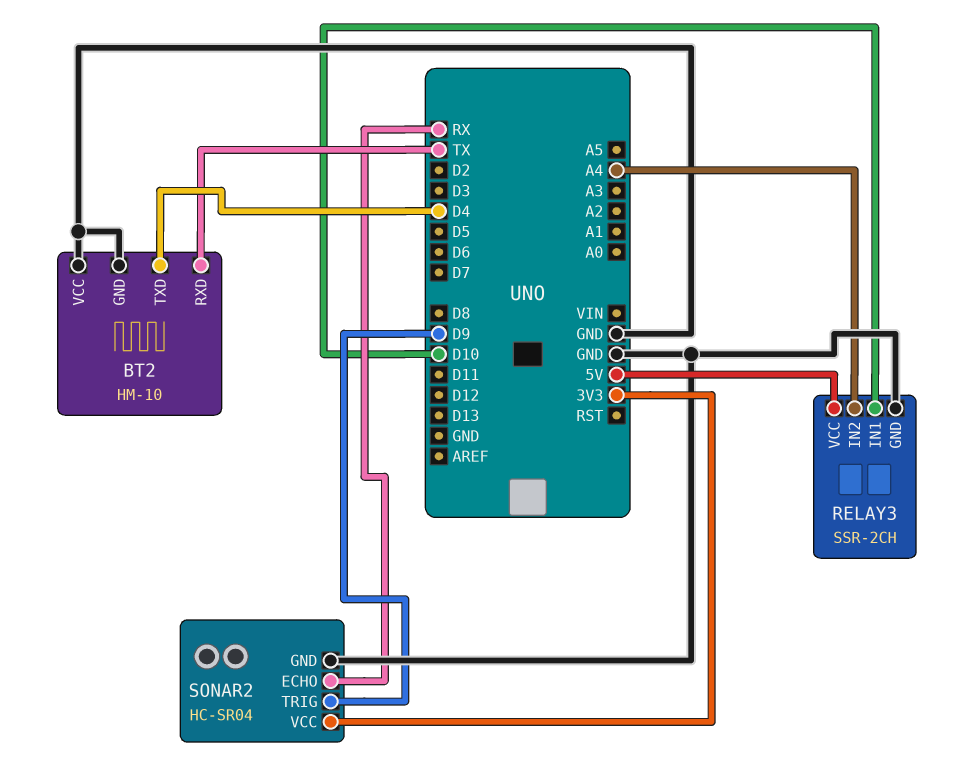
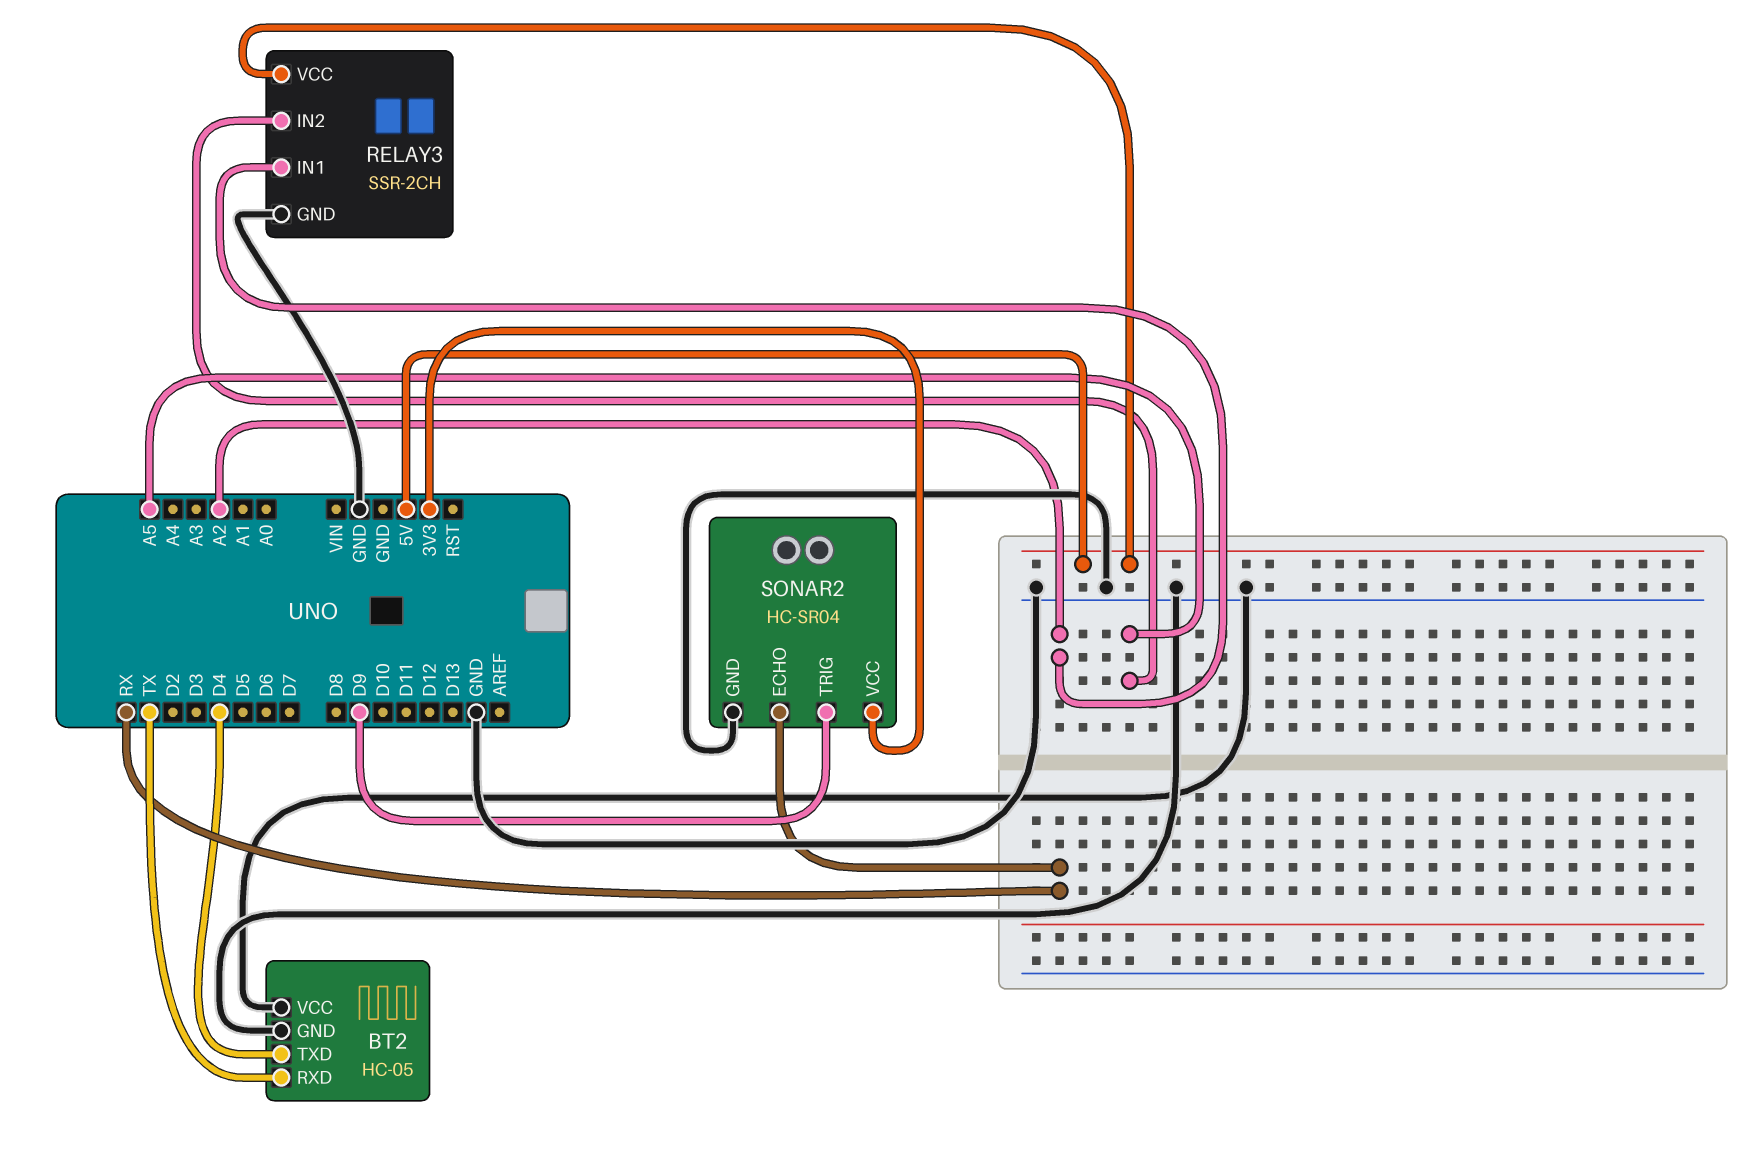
BT2: HM-10 -> HC-05
RELAY3 pin IN1: D10 -> A2
RELAY3 pin IN2: A4 -> A5

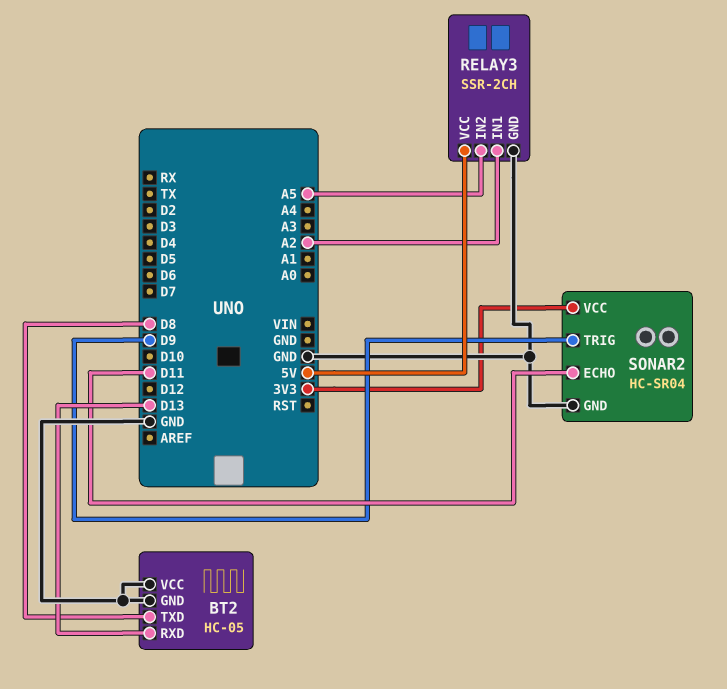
BT2 pin RXD: TX -> D13
BT2 pin TXD: D4 -> D8
SONAR2 pin ECHO: RX -> D11

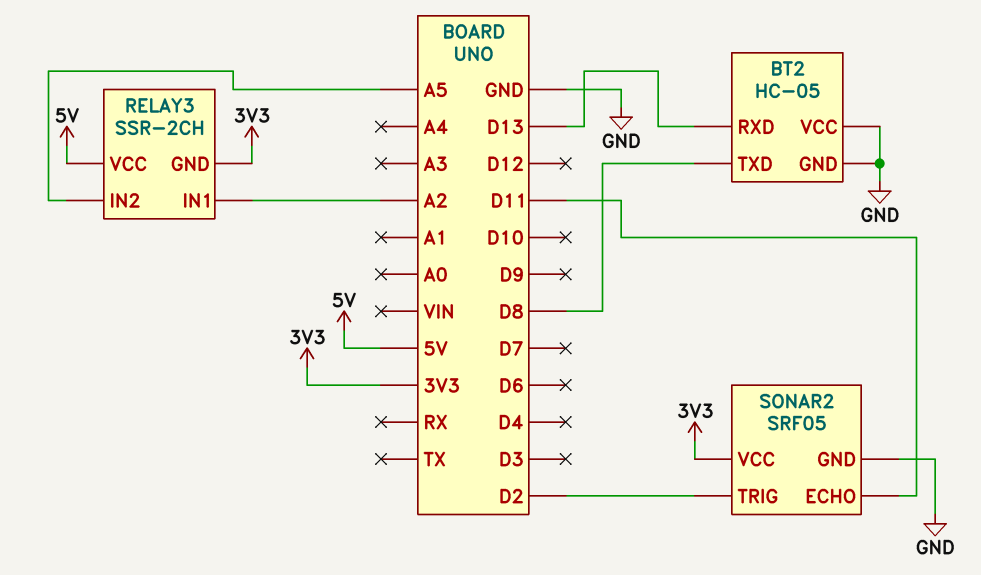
RELAY3 pin GND: GND -> 3V3
SONAR2: HC-SR04 -> SRF05
SONAR2 pin TRIG: D9 -> D2

